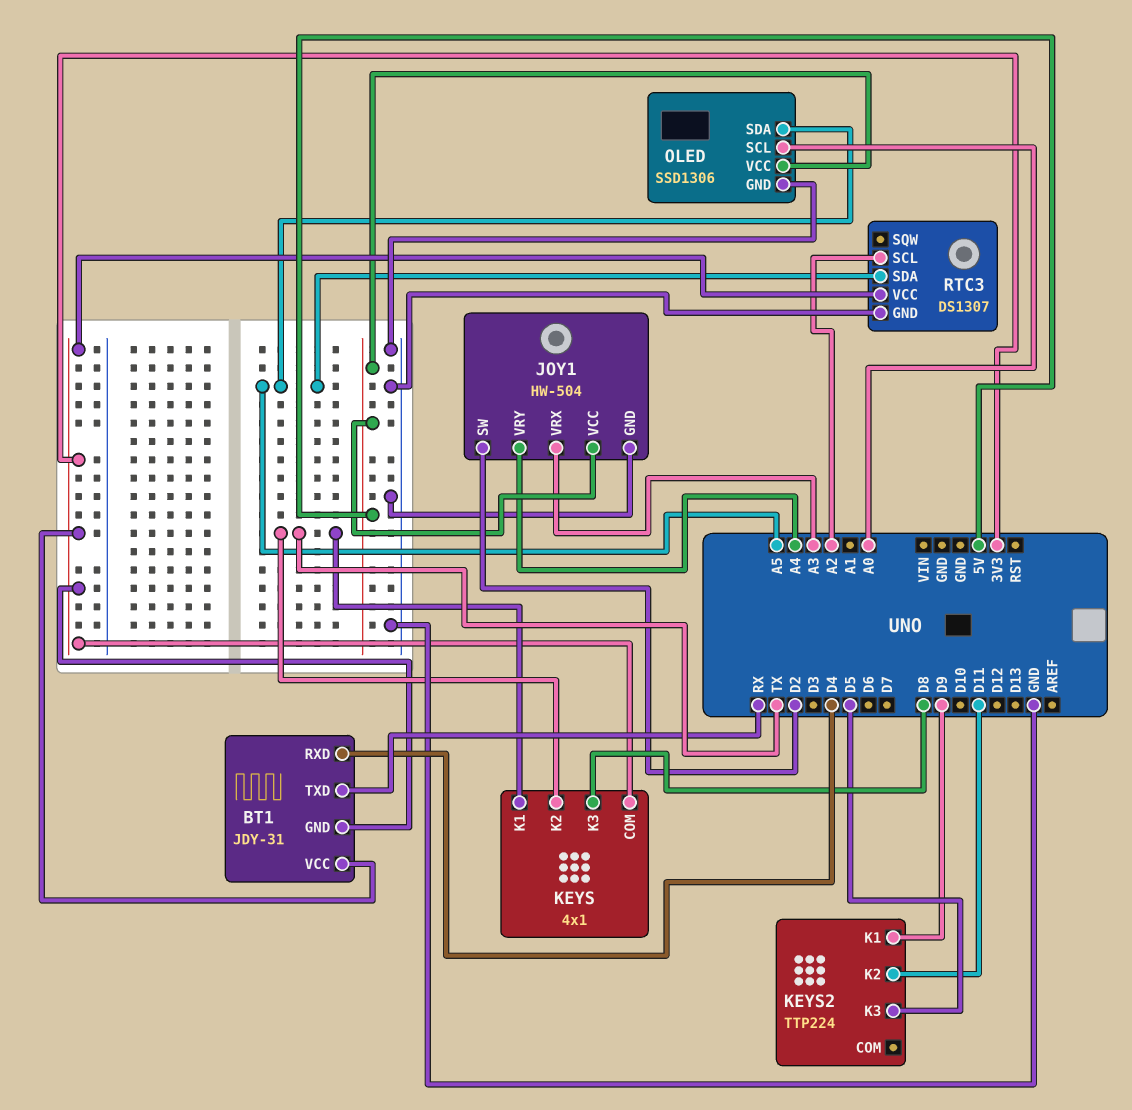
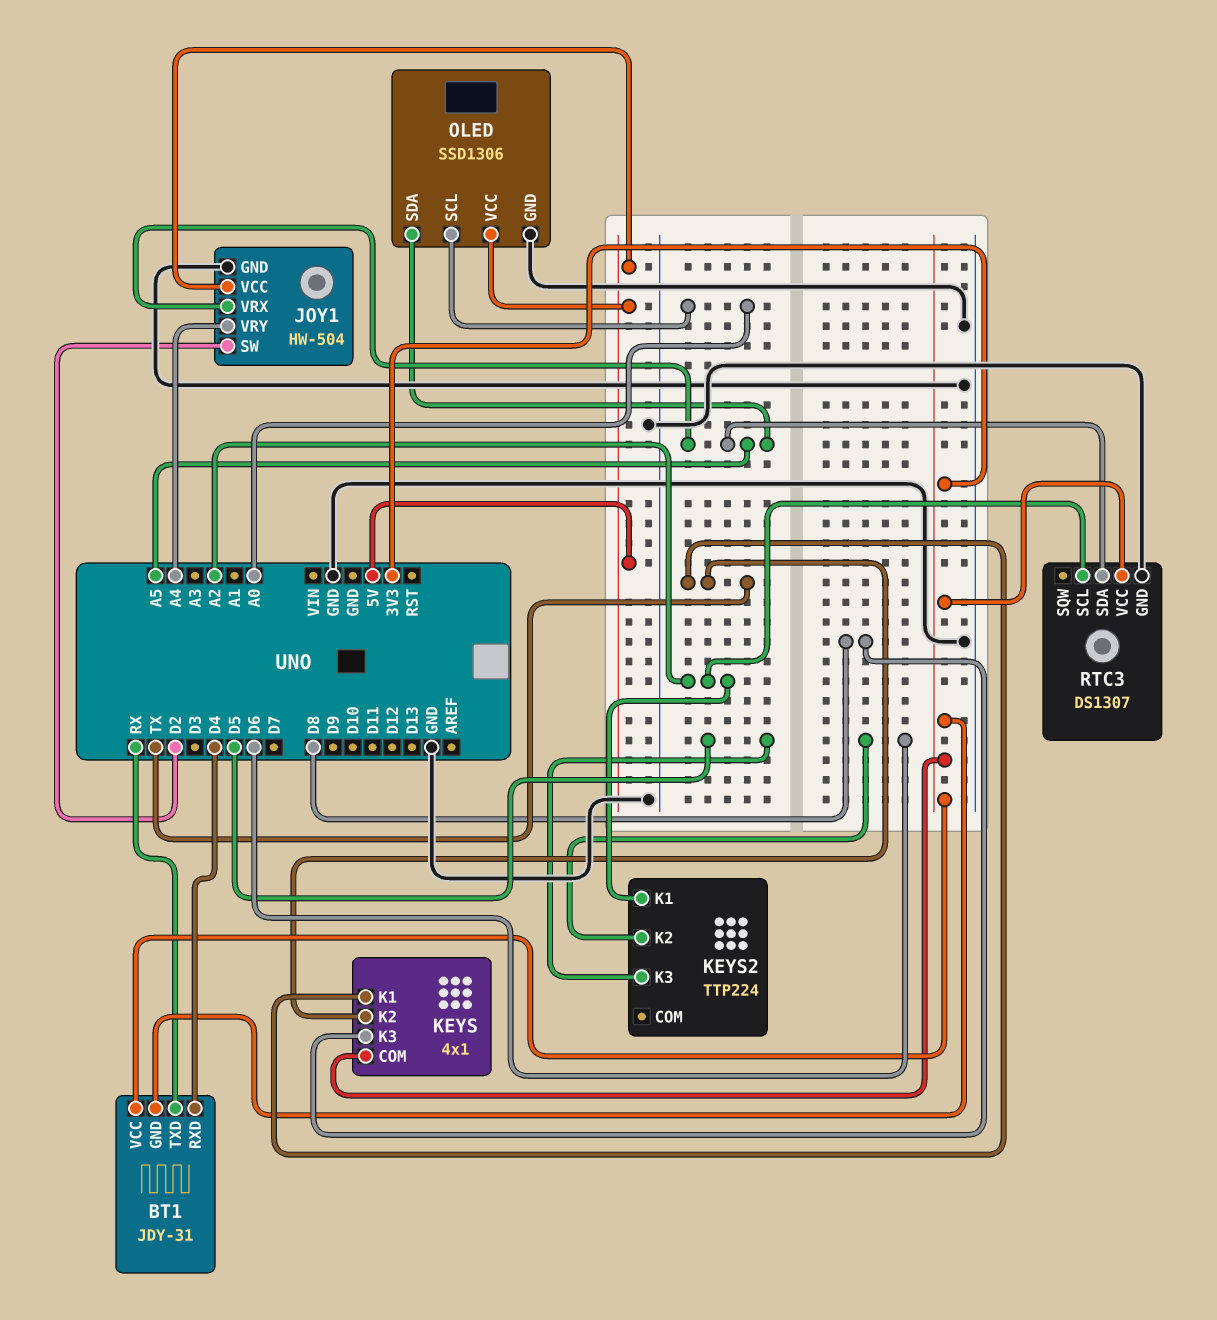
JOY1 pin VRX: A3 -> A5
KEYS2 pin K1: D9 -> A2
KEYS2 pin K2: D11 -> D6

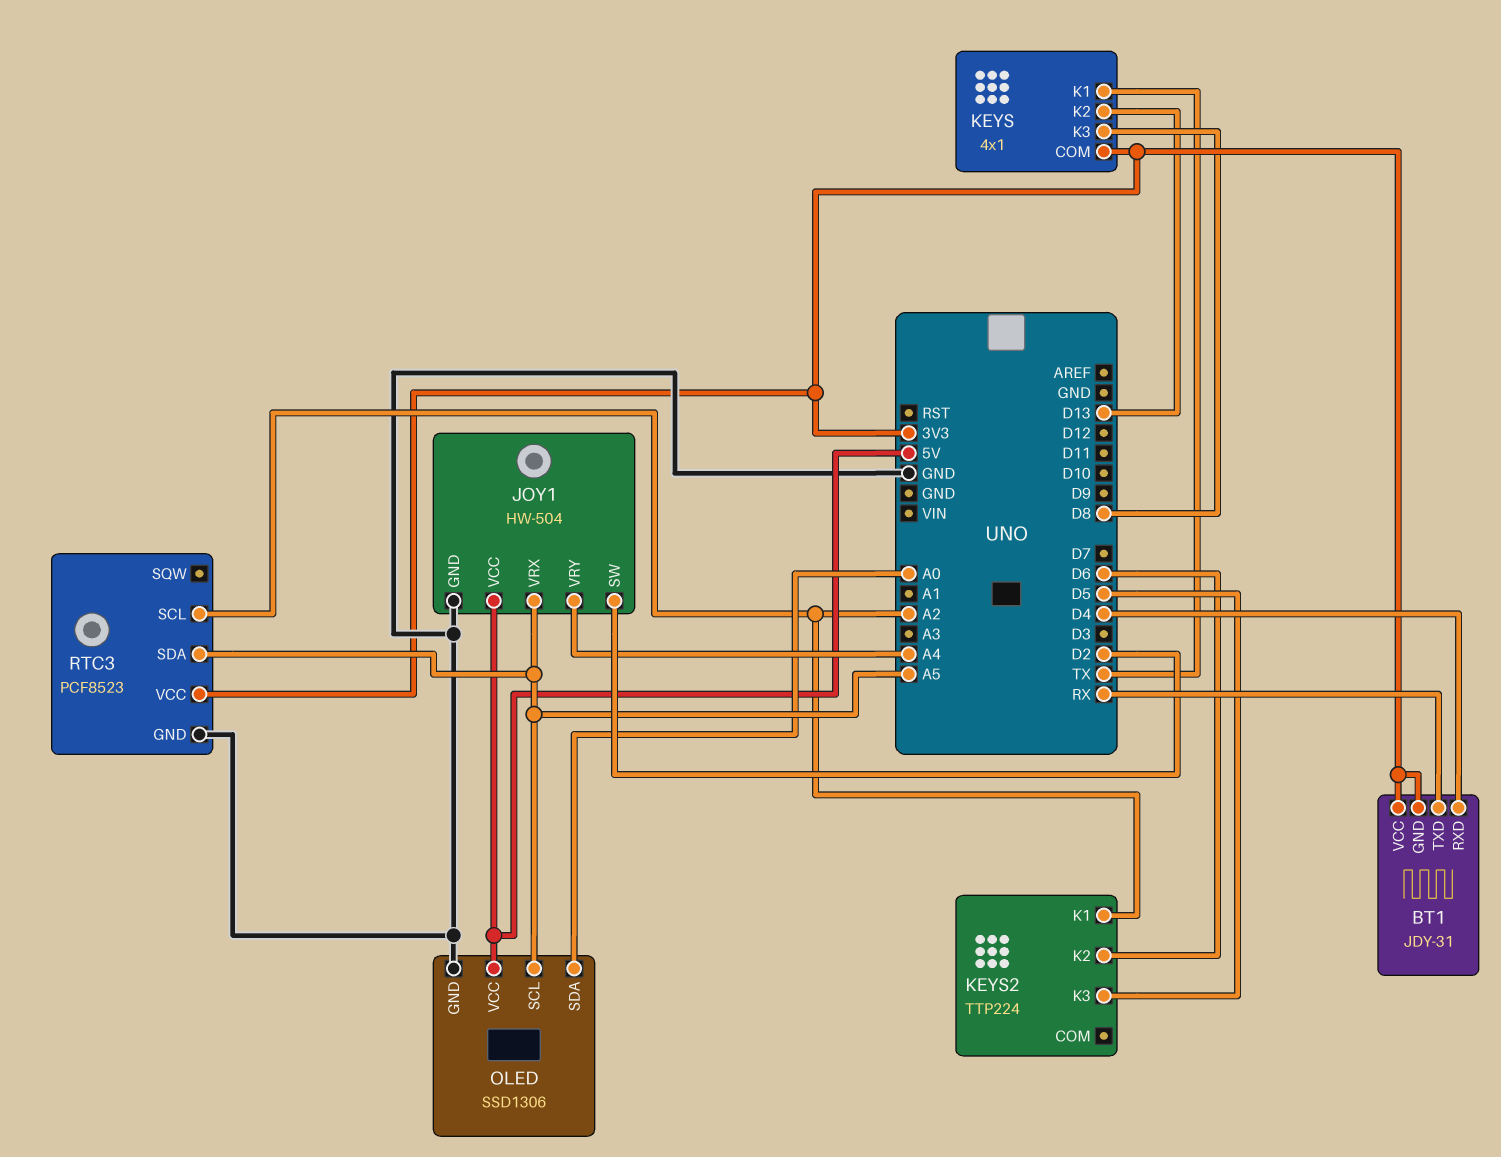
KEYS pin K2: TX -> D13
OLED pin SCL: A0 -> A5
OLED pin SDA: A5 -> A0
RTC3: DS1307 -> PCF8523

